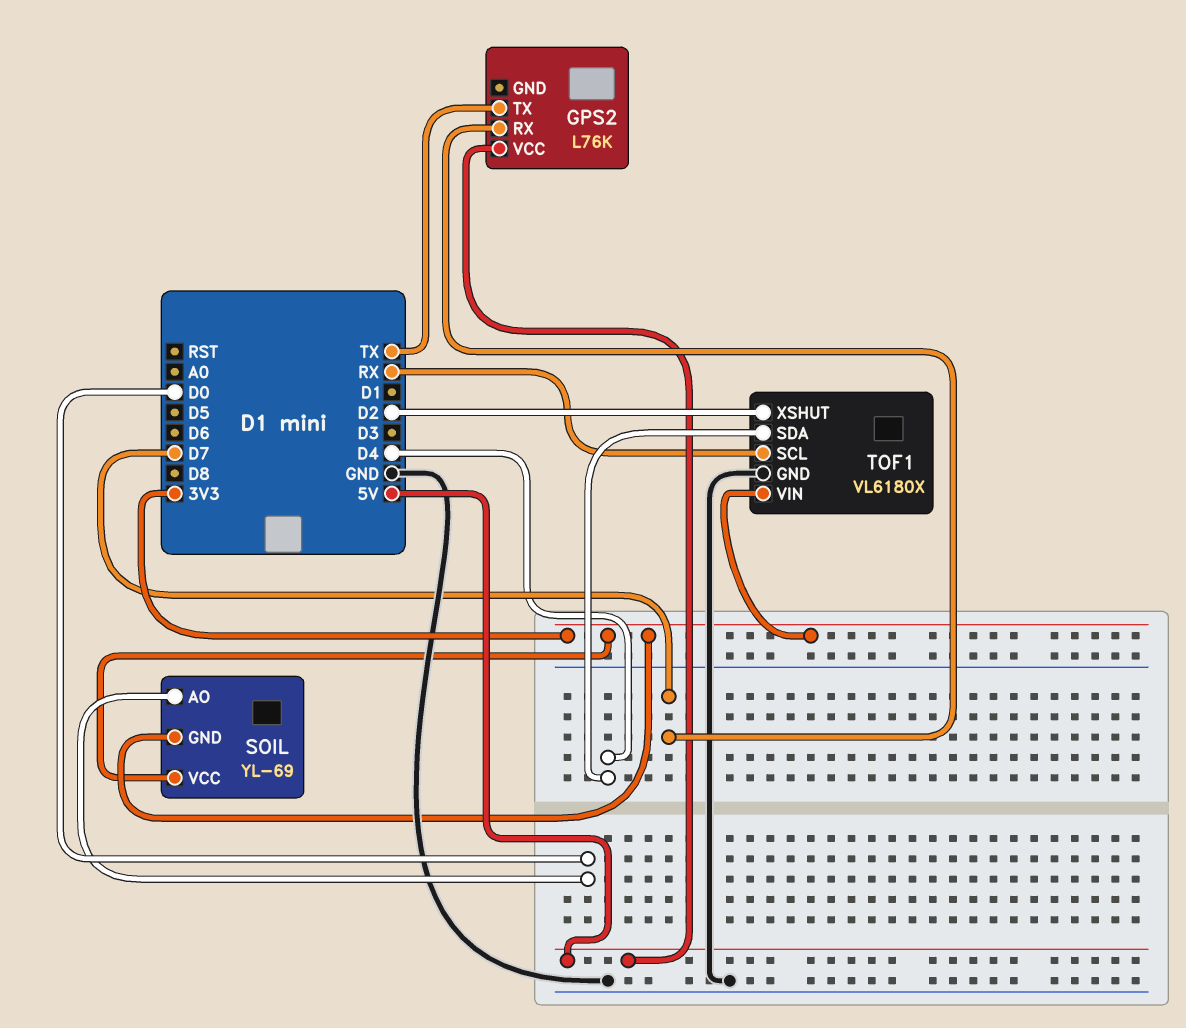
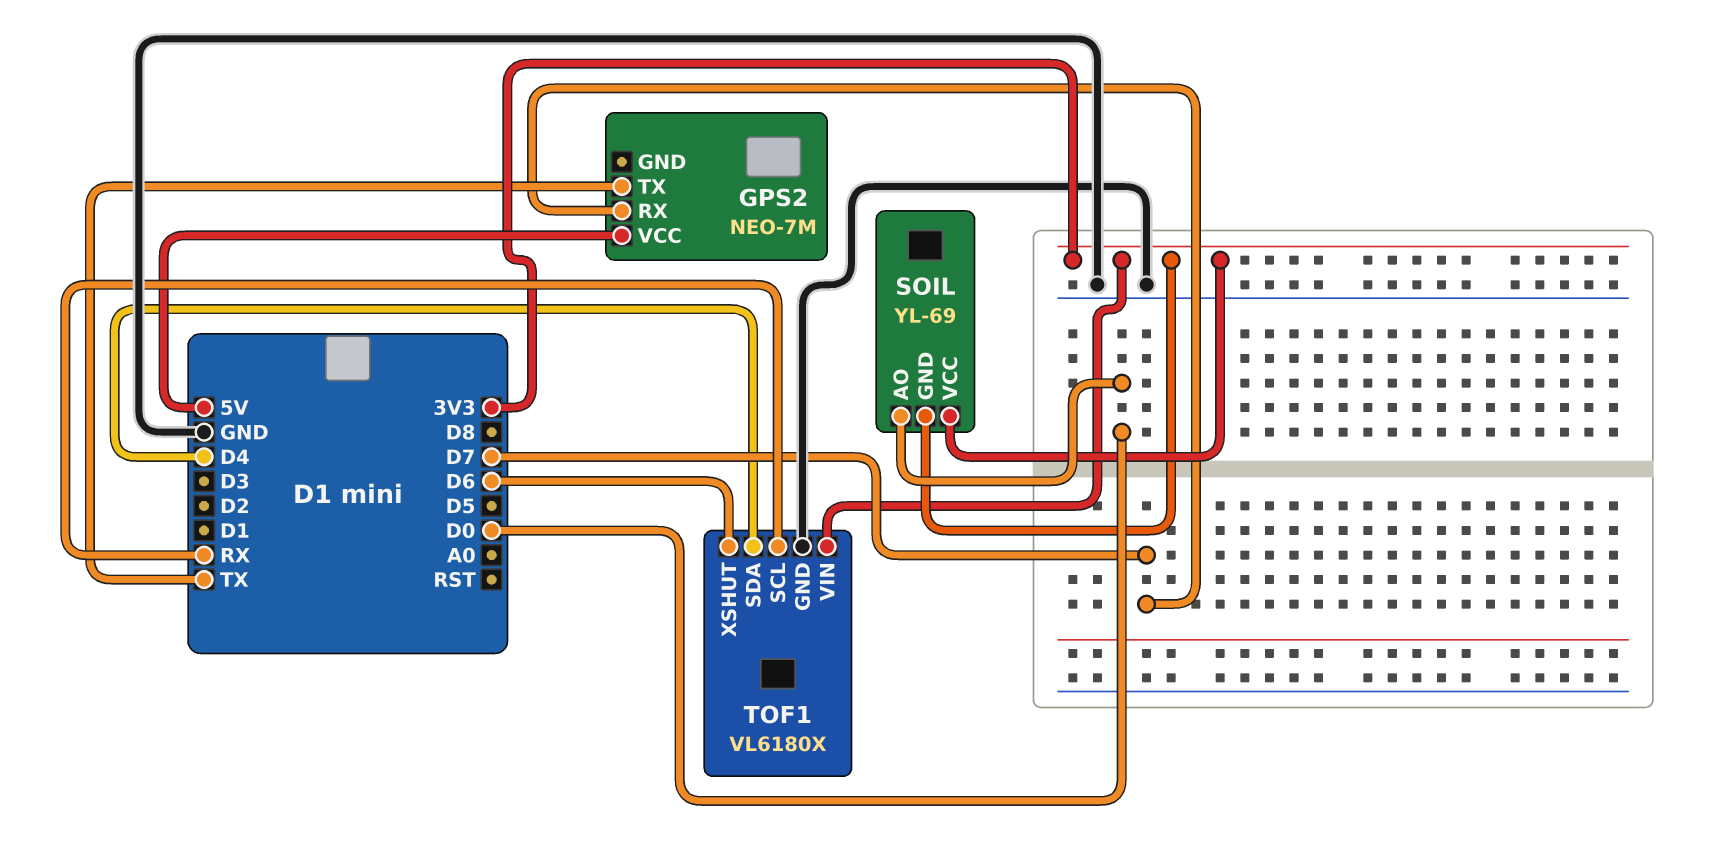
GPS2: L76K -> NEO-7M
TOF1 pin XSHUT: D2 -> D6

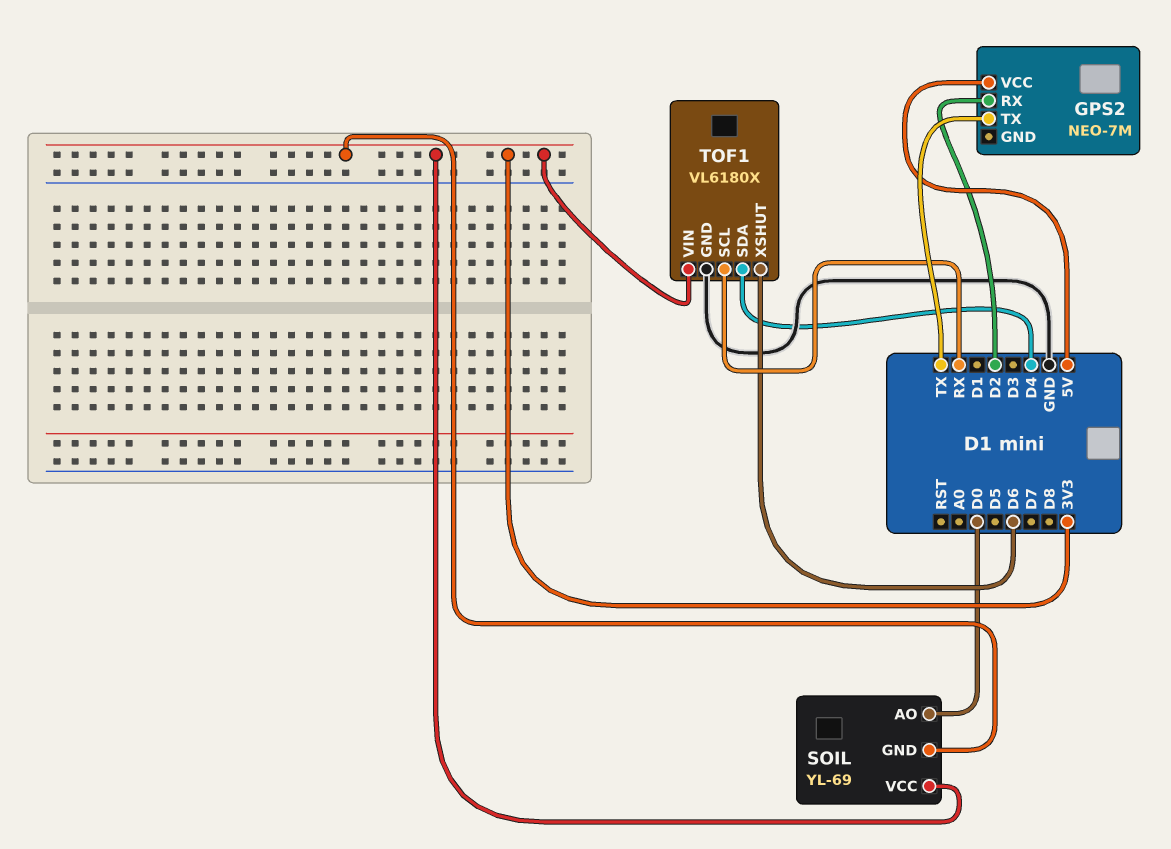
GPS2 pin RX: D7 -> D2

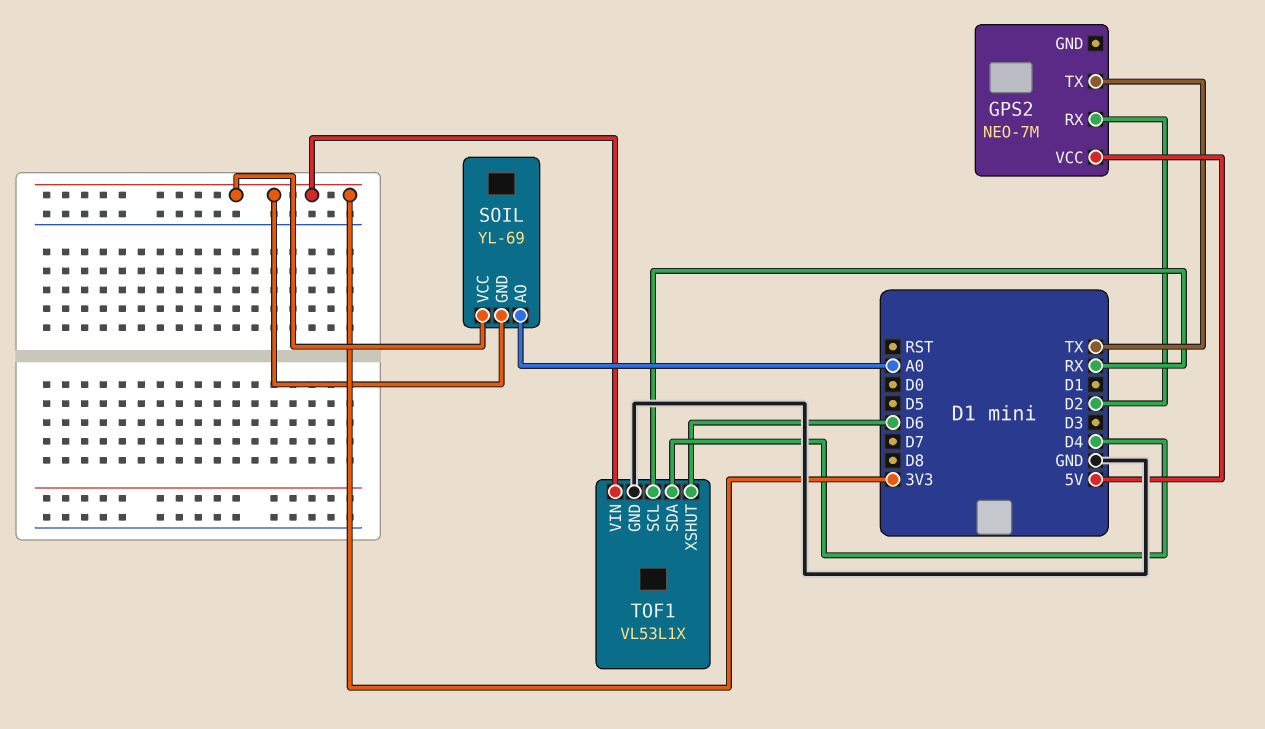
SOIL pin AO: D0 -> A0
TOF1: VL6180X -> VL53L1X

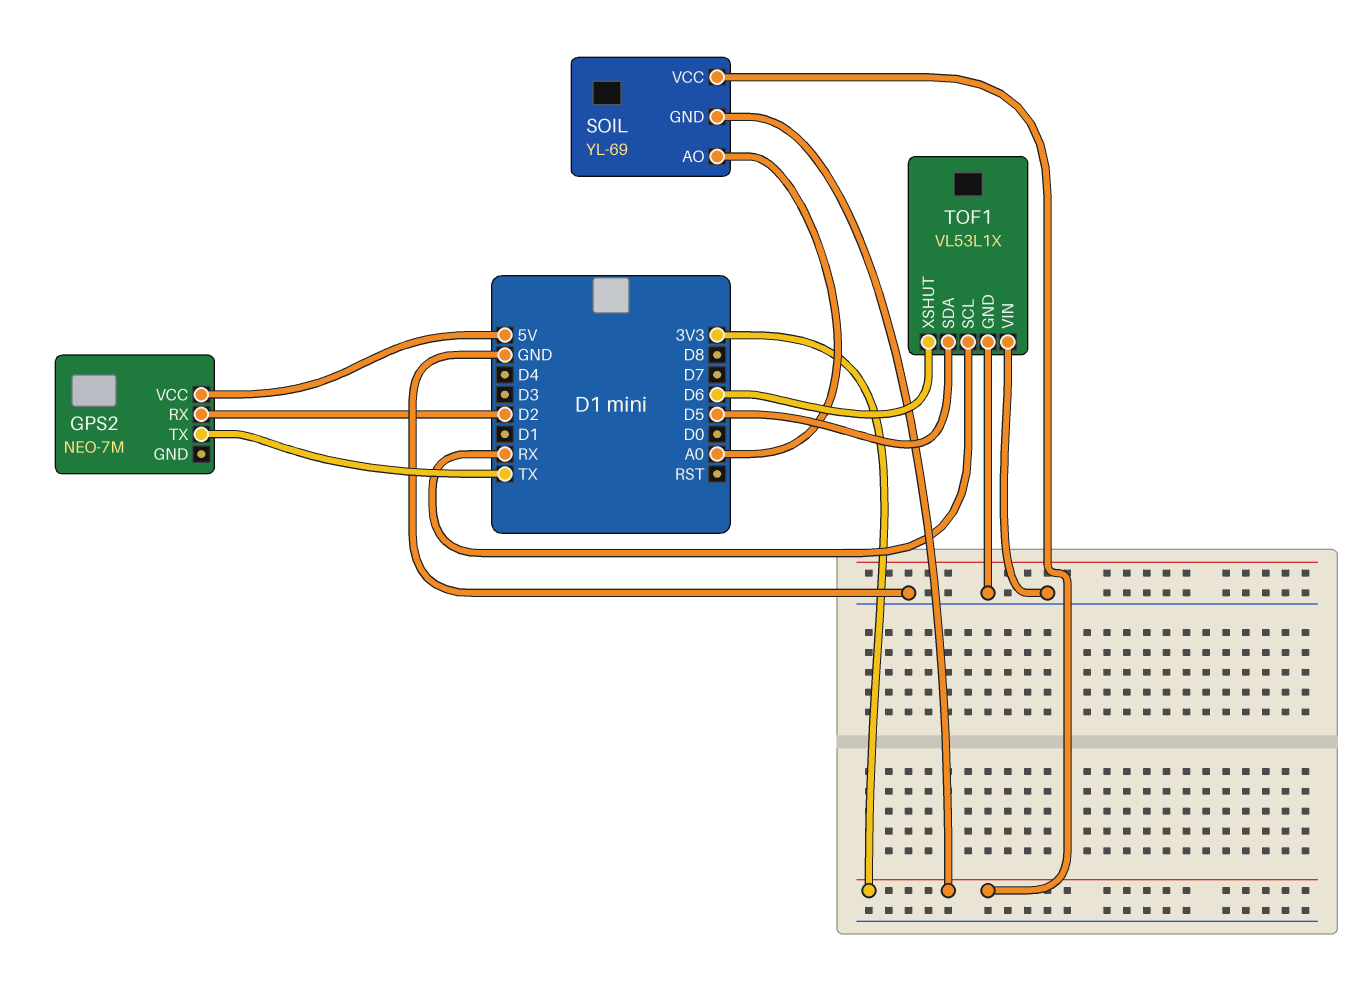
TOF1 pin SDA: D4 -> D5
TOF1 pin VIN: 3V3 -> GND

